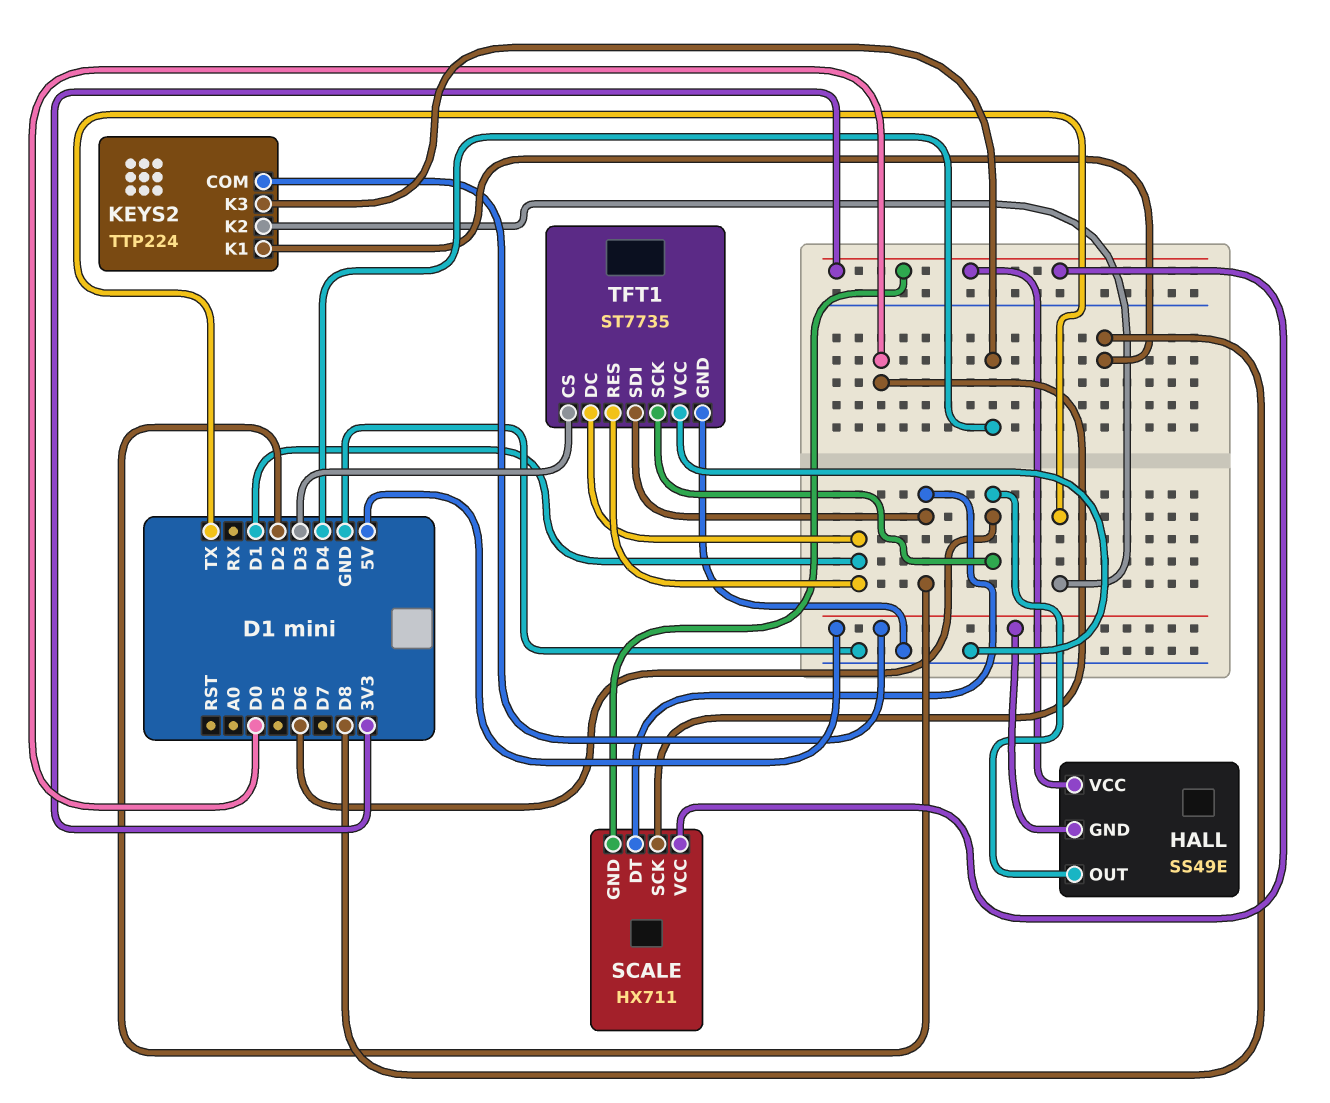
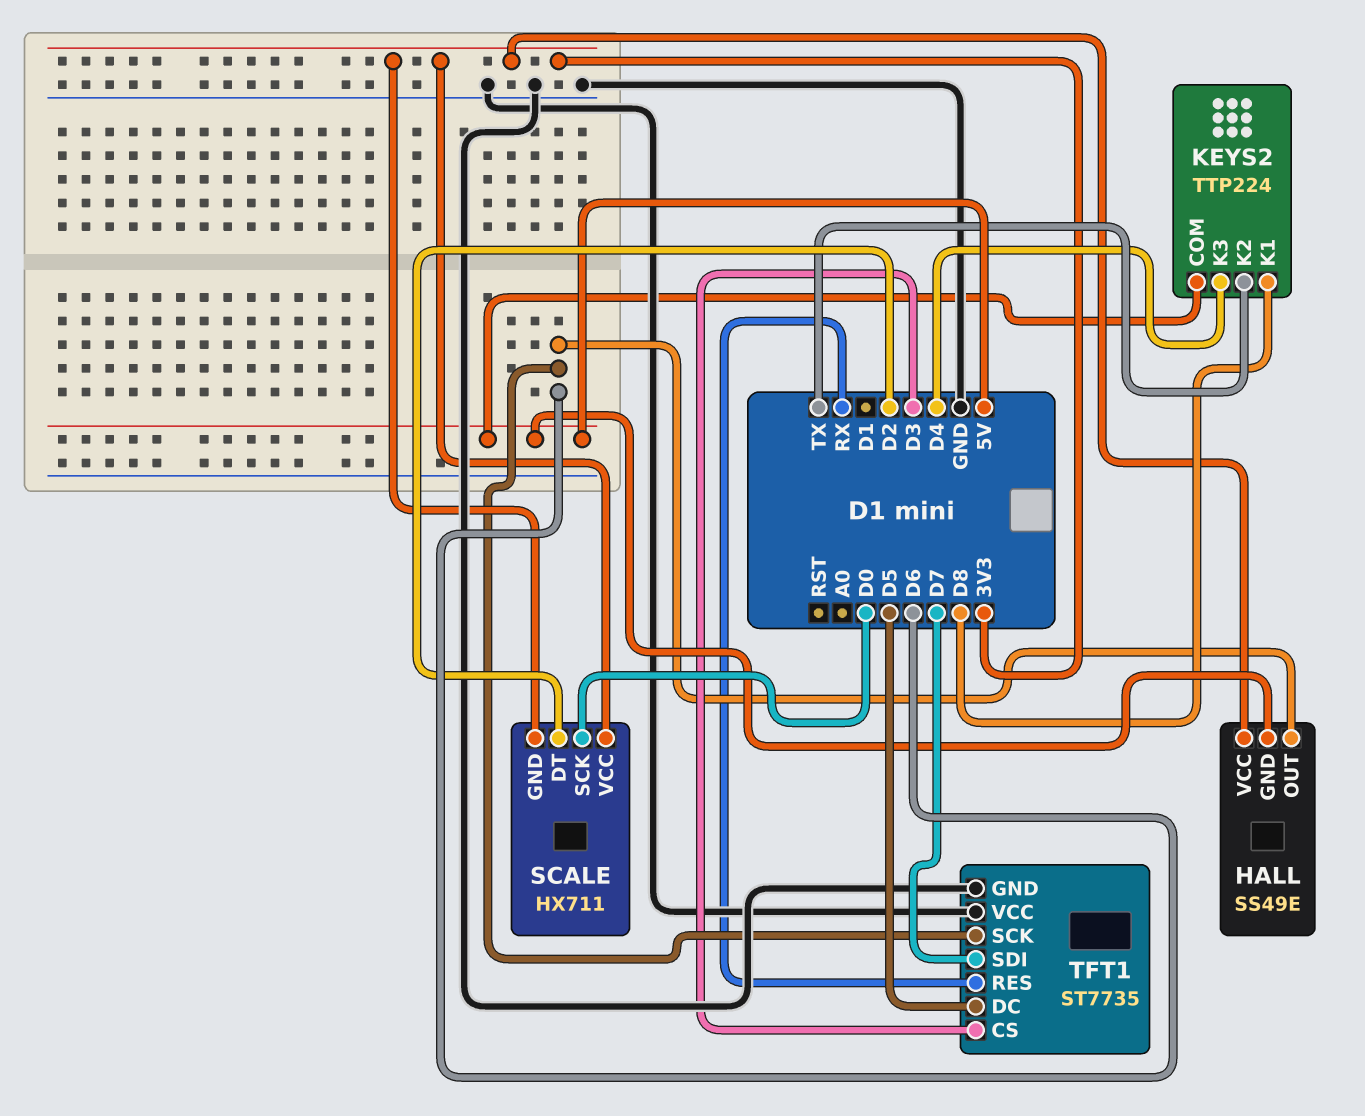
TFT1 pin DC: D1 -> D5
TFT1 pin RES: D1 -> RX
TFT1 pin SDI: D2 -> D7

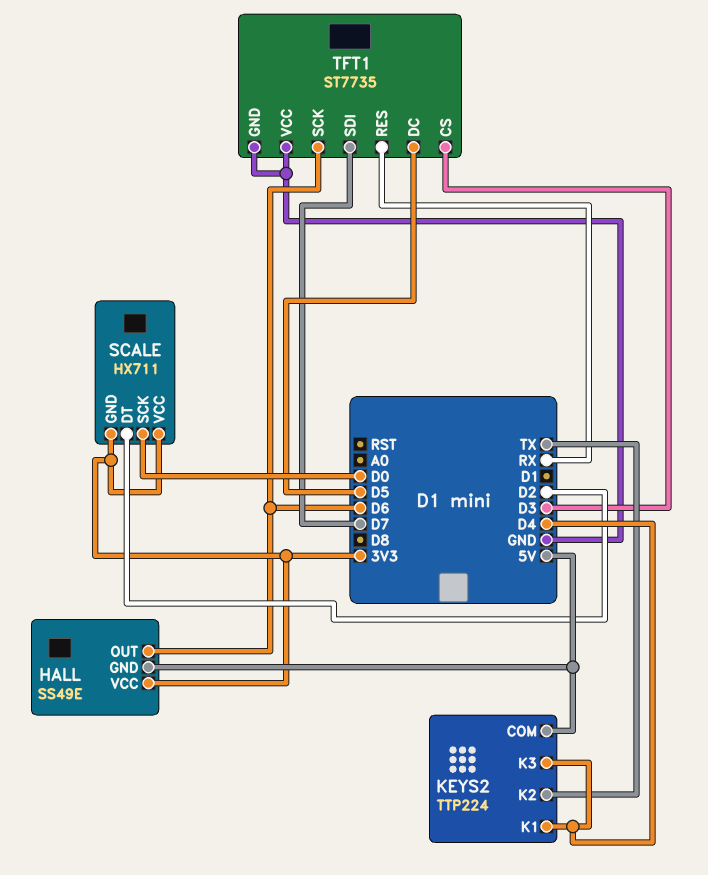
KEYS2 pin K1: D8 -> D4

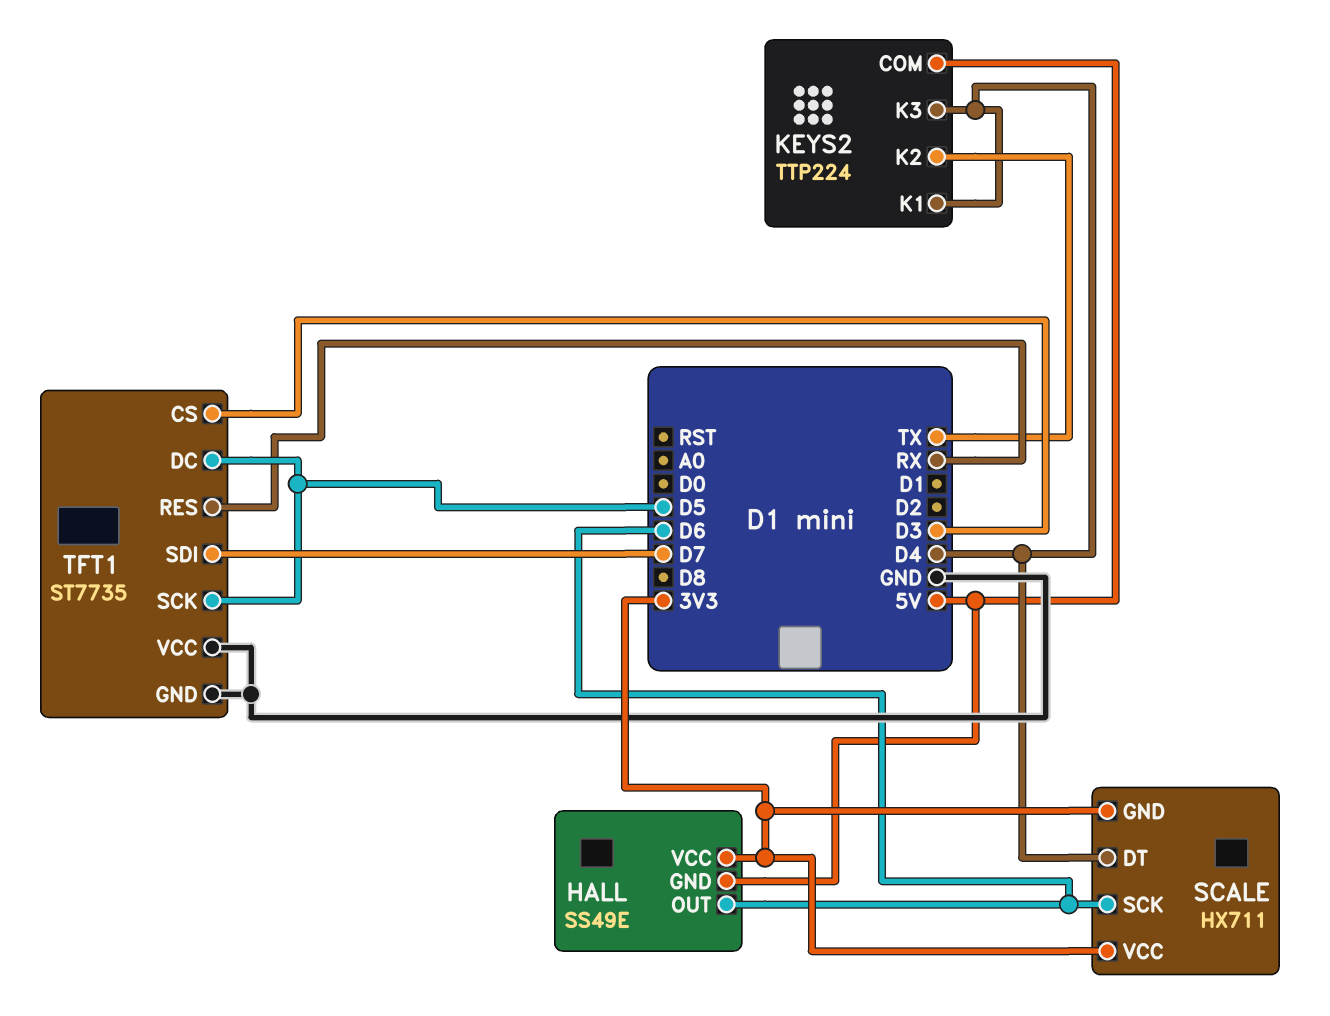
SCALE pin DT: D2 -> D4
SCALE pin SCK: D0 -> D6
TFT1 pin SCK: D6 -> D5

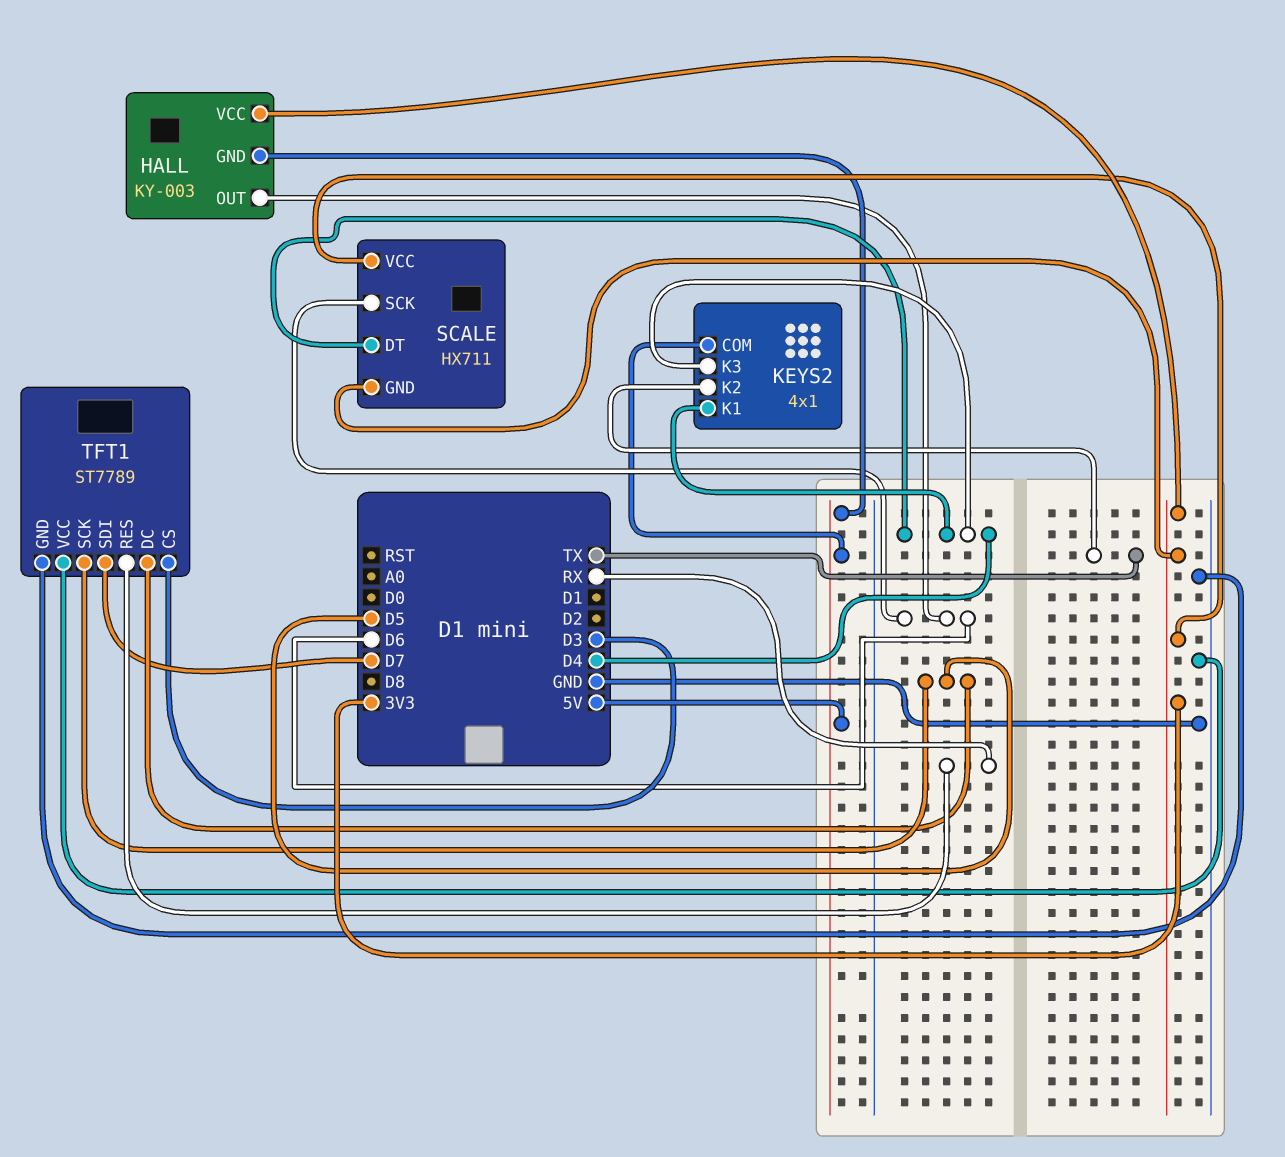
HALL: SS49E -> KY-003
KEYS2: TTP224 -> 4x1
TFT1: ST7735 -> ST7789

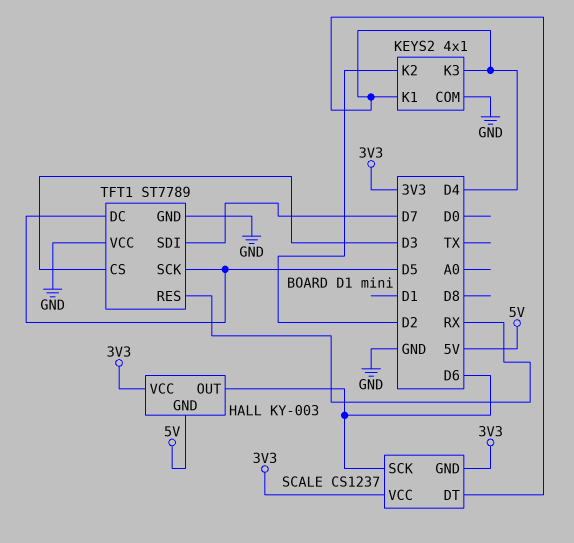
KEYS2 pin COM: 5V -> GND
KEYS2 pin K2: TX -> D2
SCALE: HX711 -> CS1237

